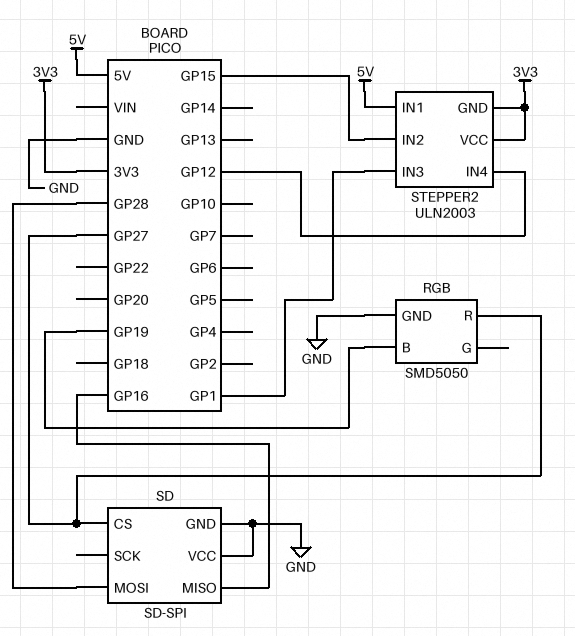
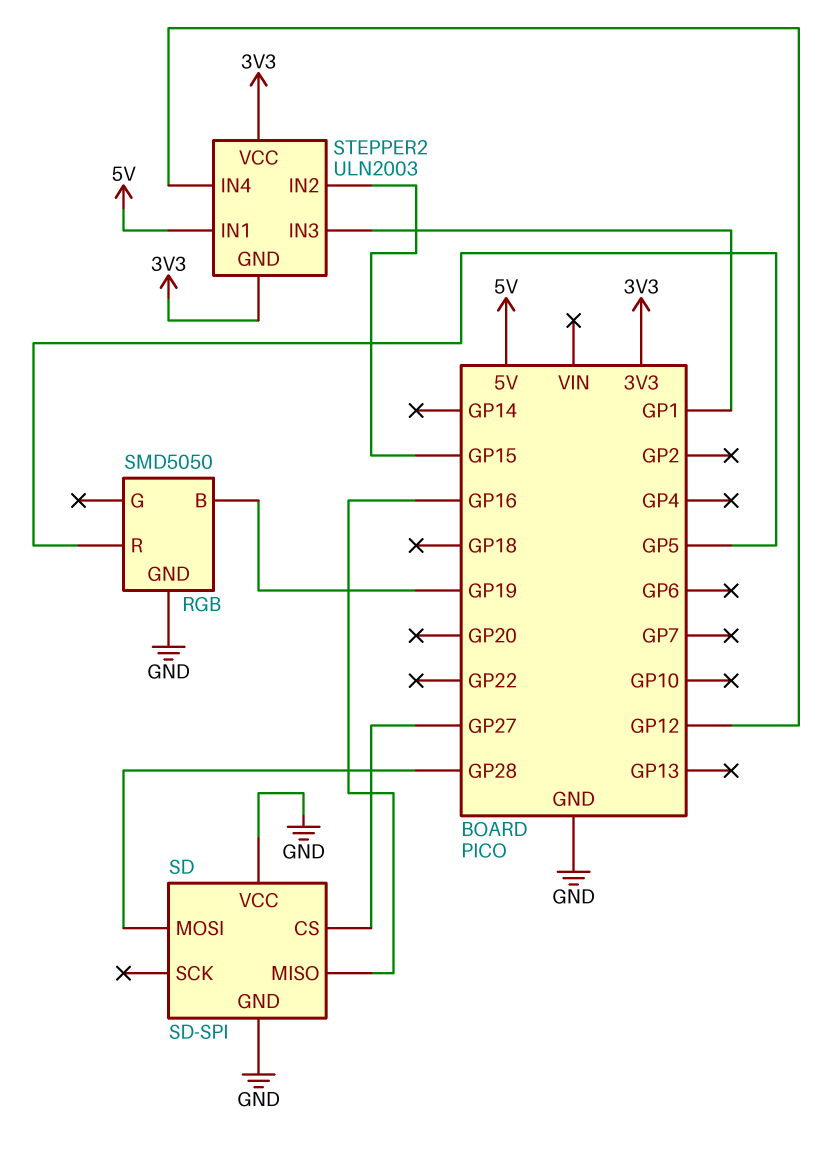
RGB pin R: GP27 -> GP5

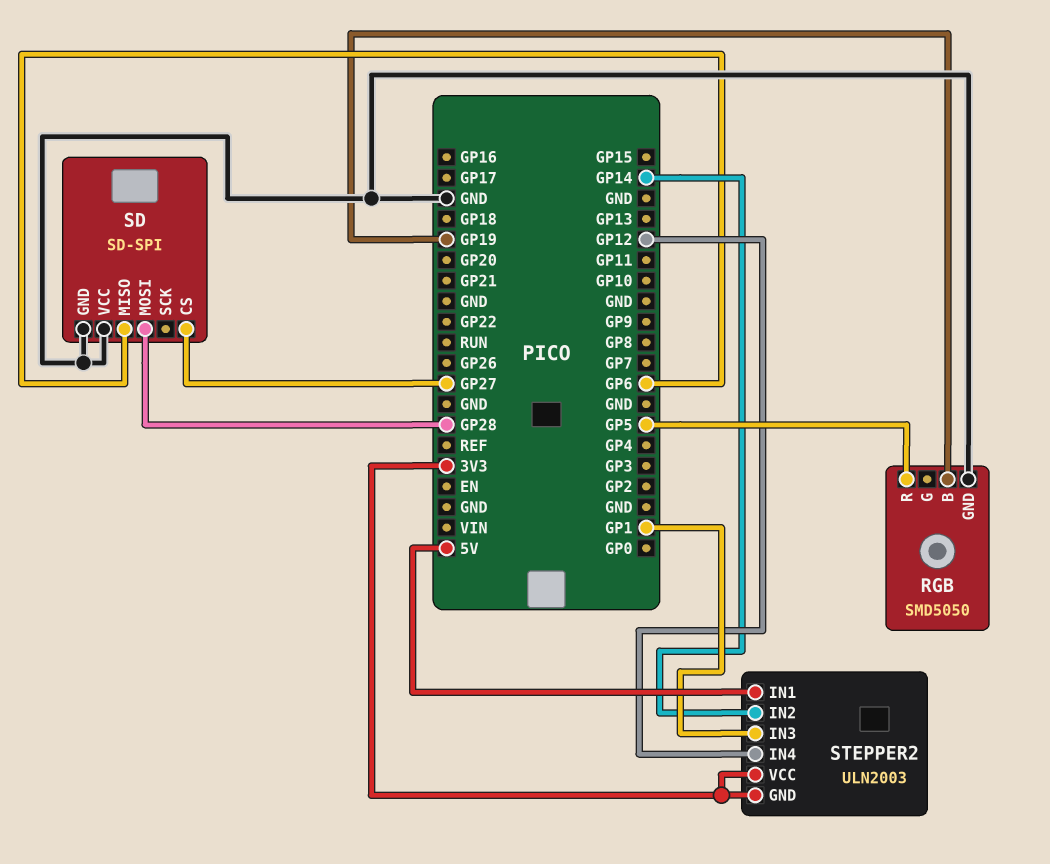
SD pin MISO: GP16 -> GP6
STEPPER2 pin IN2: GP15 -> GP14

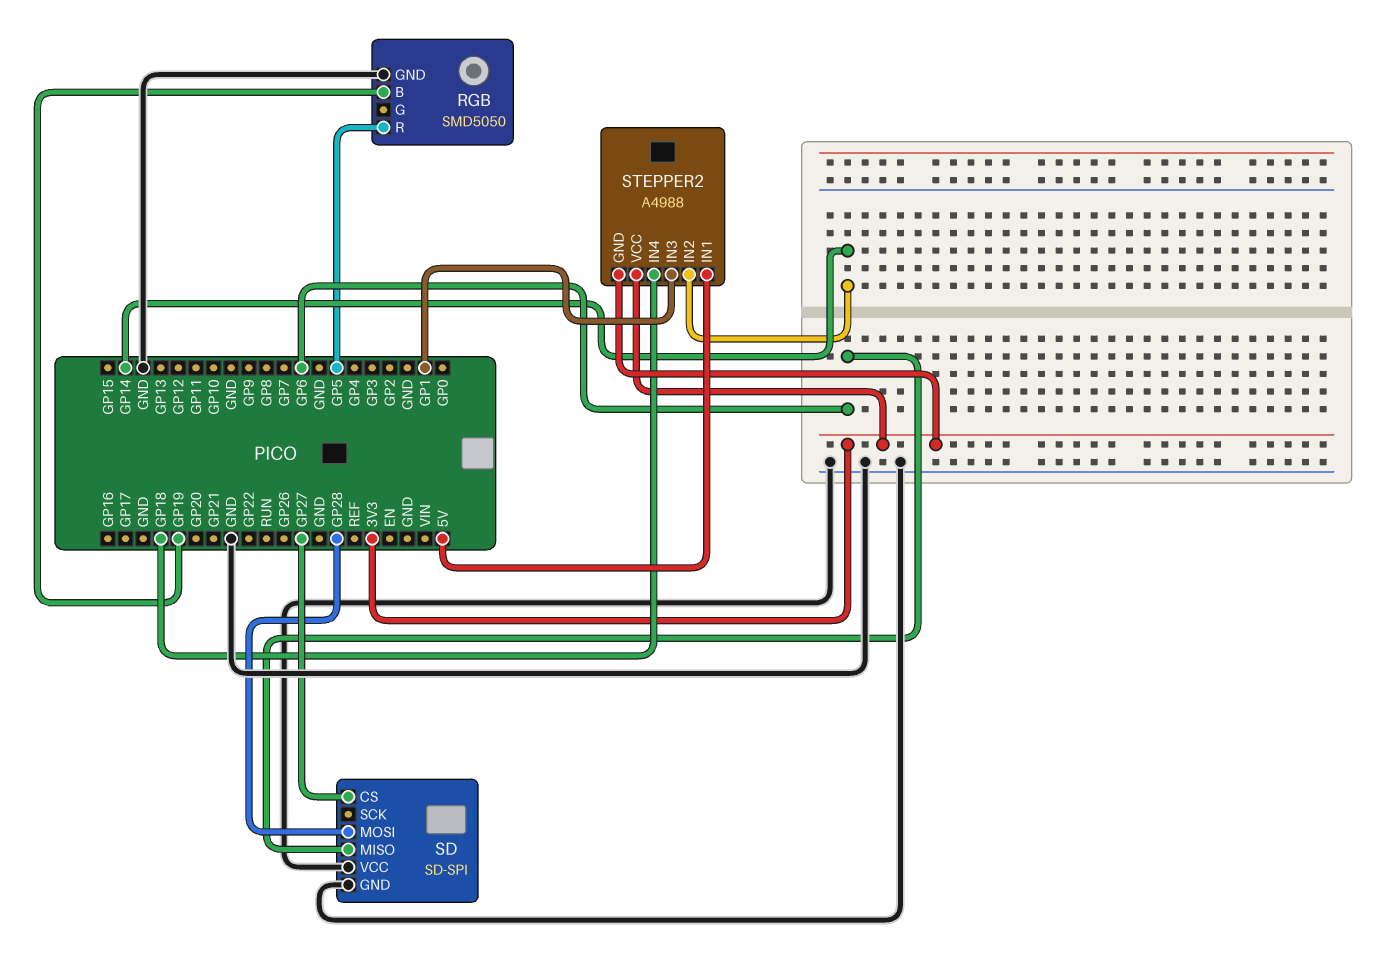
STEPPER2: ULN2003 -> A4988
STEPPER2 pin IN4: GP12 -> GP18

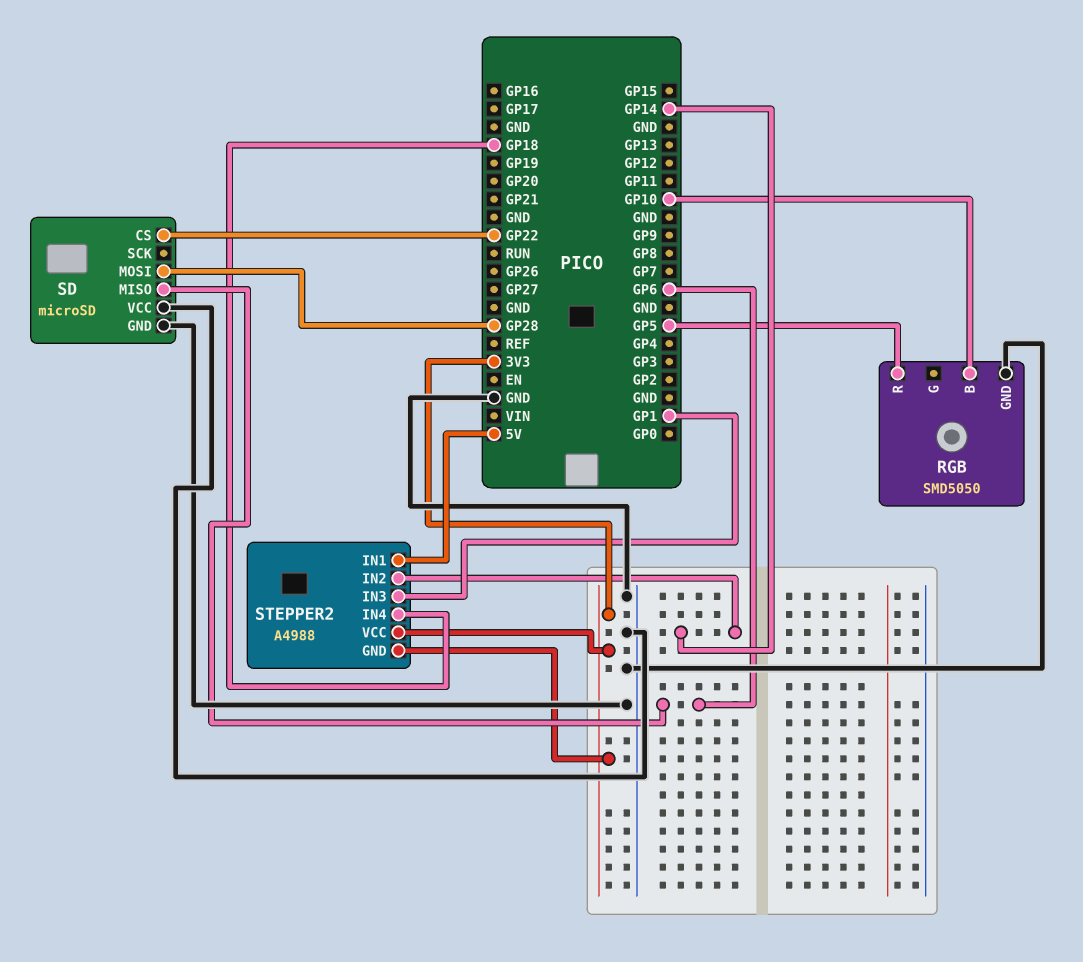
RGB pin B: GP19 -> GP10
SD: SD-SPI -> microSD
SD pin CS: GP27 -> GP22

